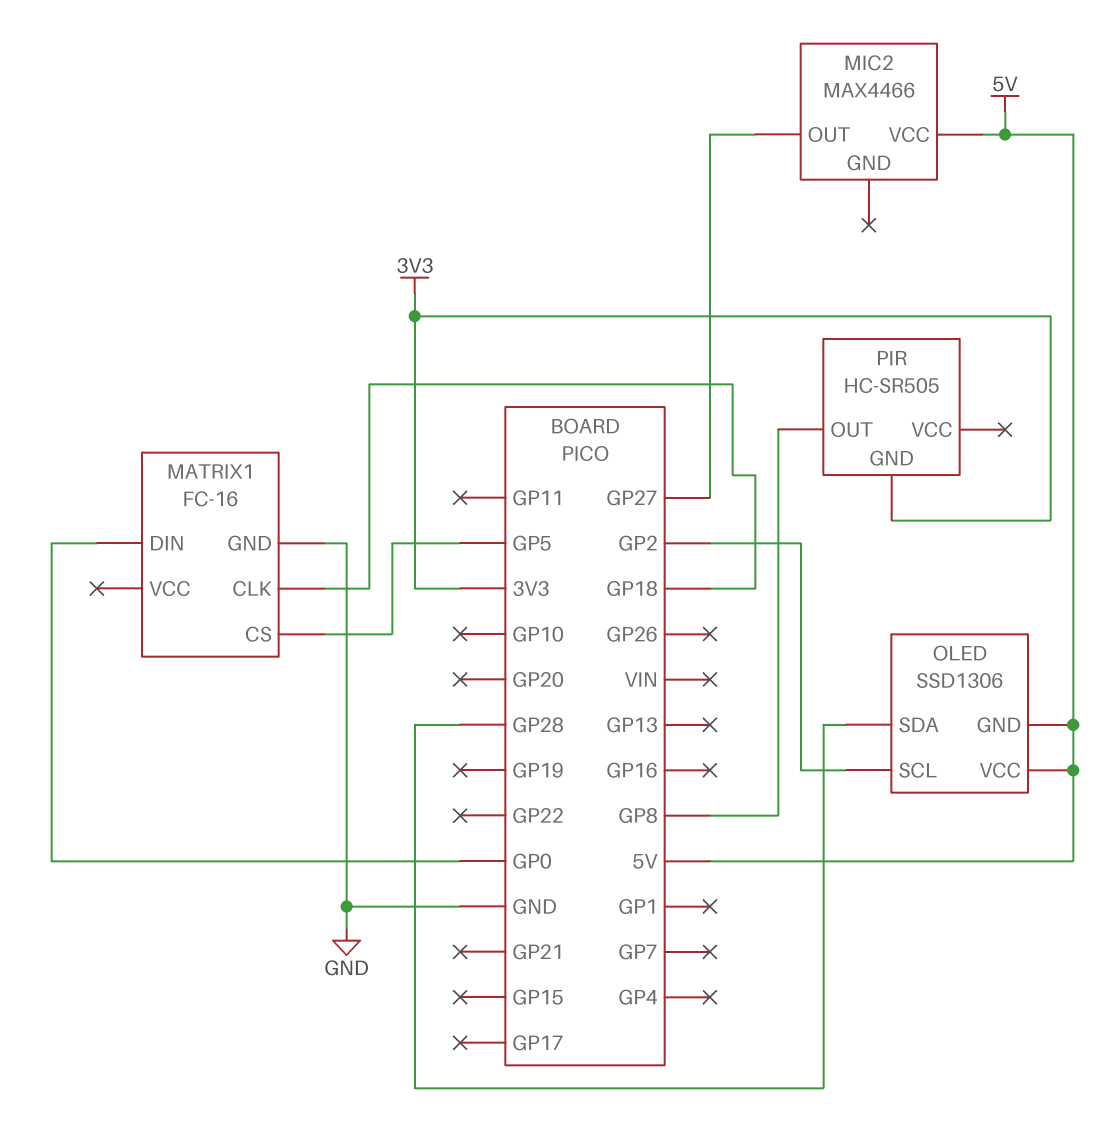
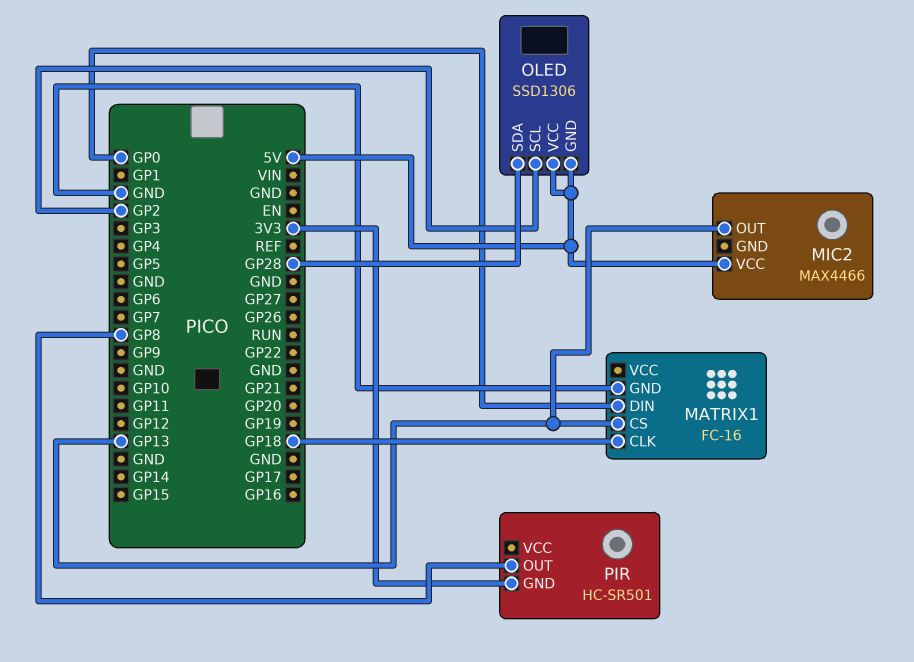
MATRIX1 pin CS: GP5 -> GP13
MIC2 pin OUT: GP27 -> GP13
PIR: HC-SR505 -> HC-SR501

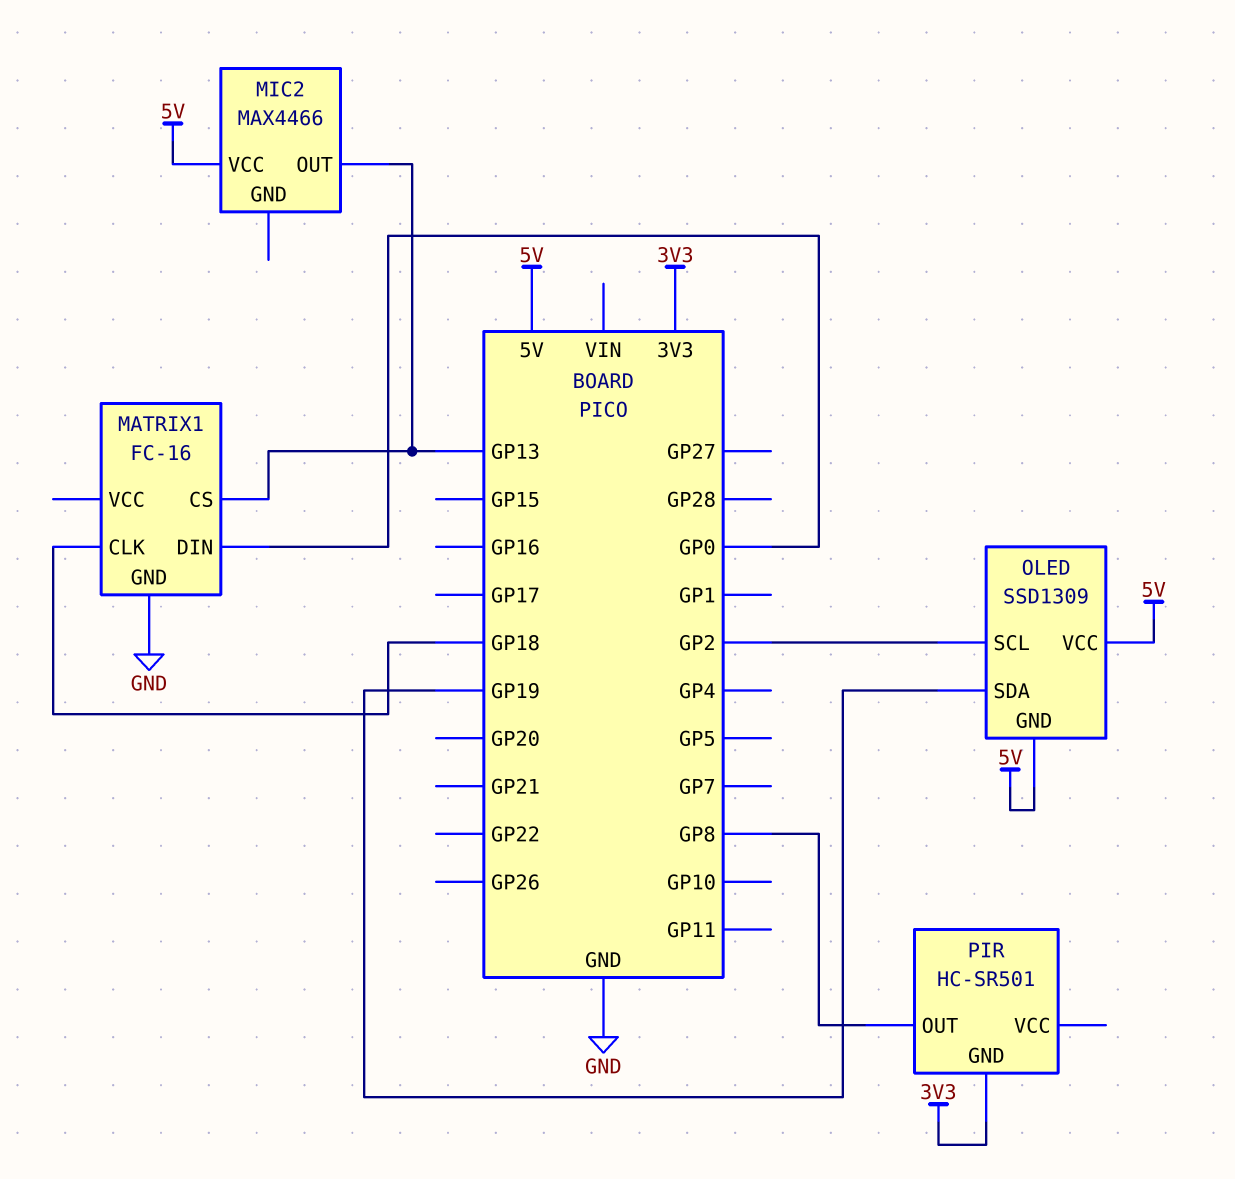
OLED: SSD1306 -> SSD1309
OLED pin SDA: GP28 -> GP19

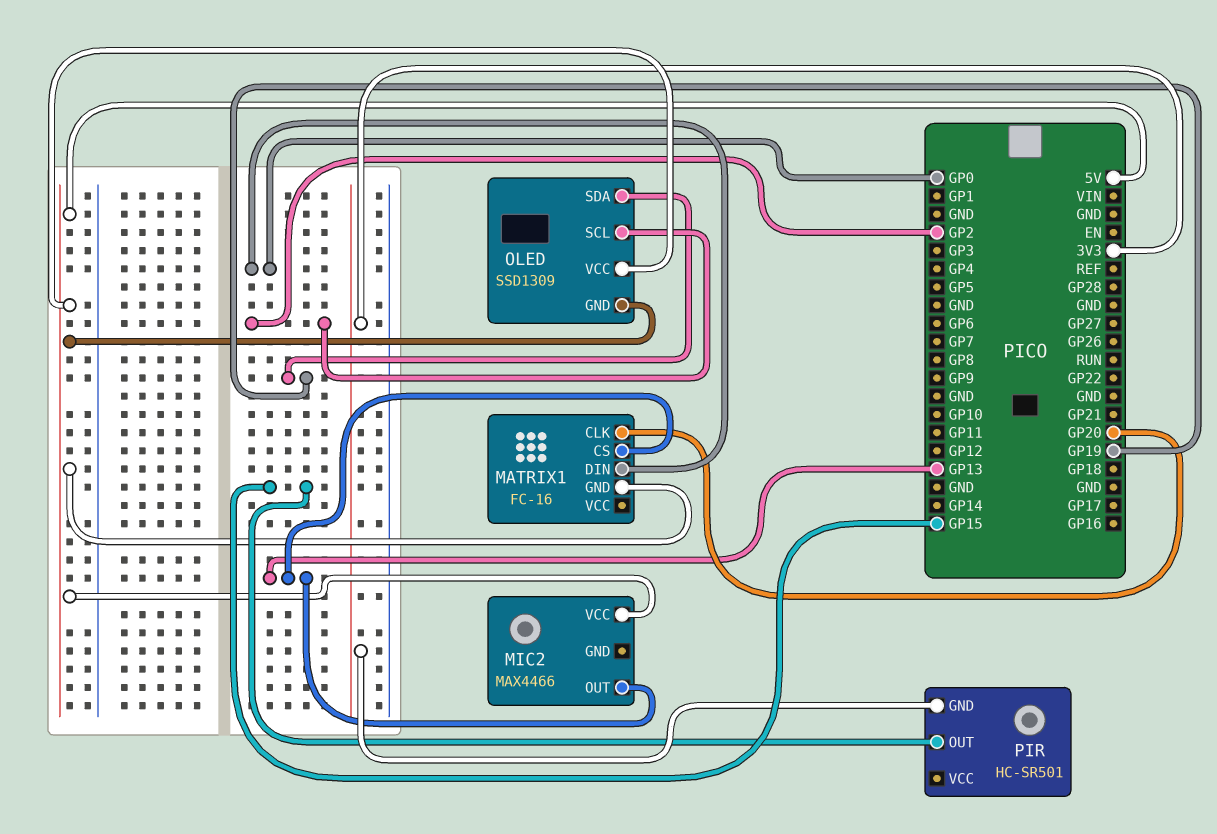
MATRIX1 pin CLK: GP18 -> GP20
MATRIX1 pin GND: GND -> 5V
PIR pin OUT: GP8 -> GP15

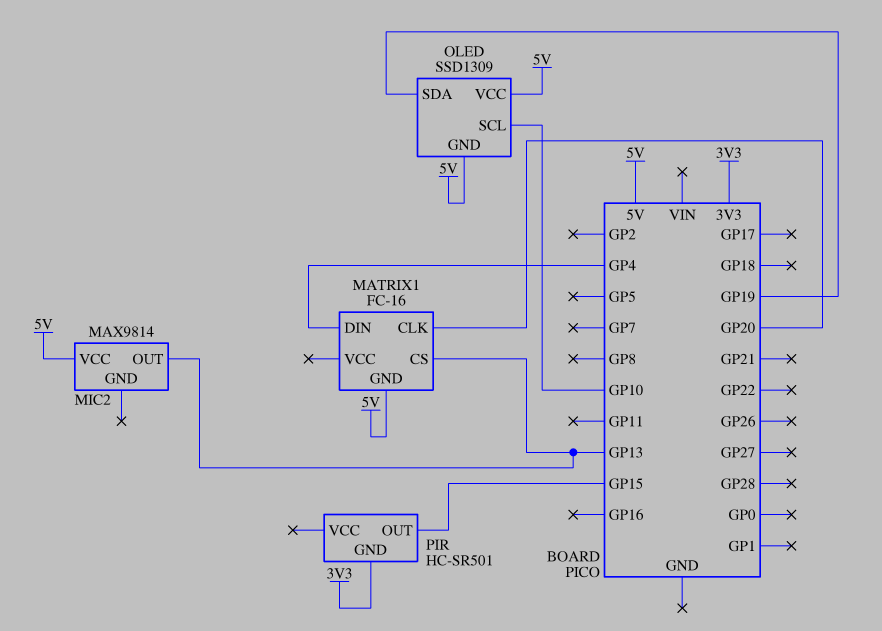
MATRIX1 pin DIN: GP0 -> GP4
MIC2: MAX4466 -> MAX9814
OLED pin SCL: GP2 -> GP10

